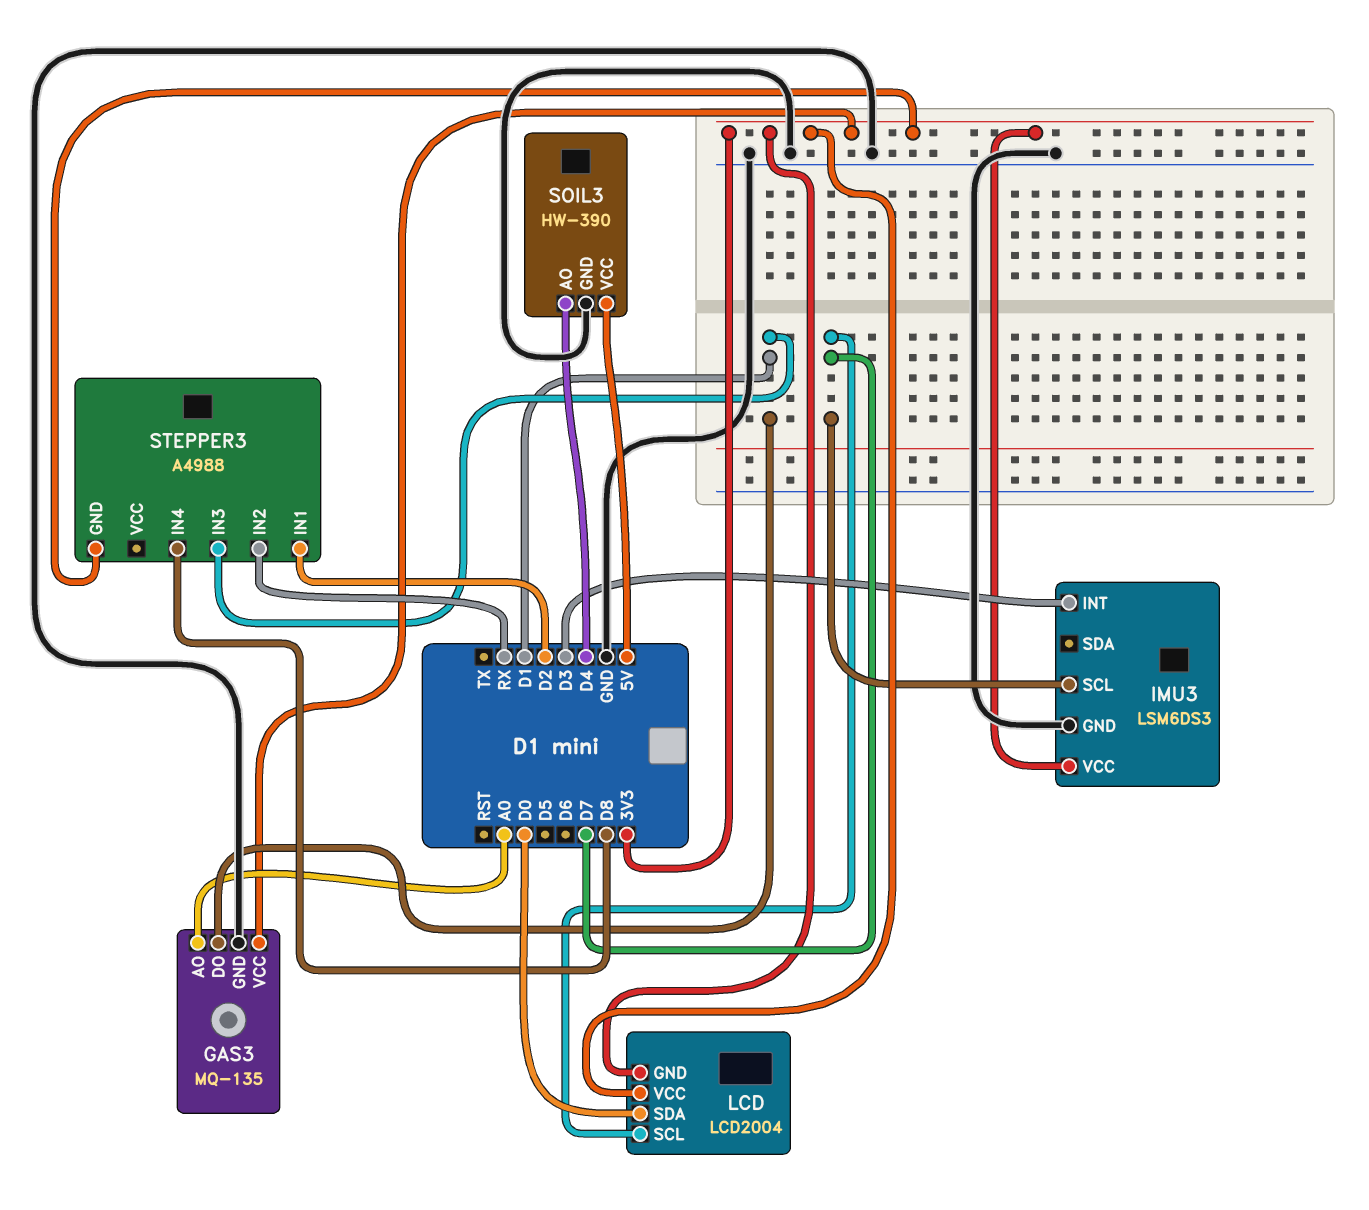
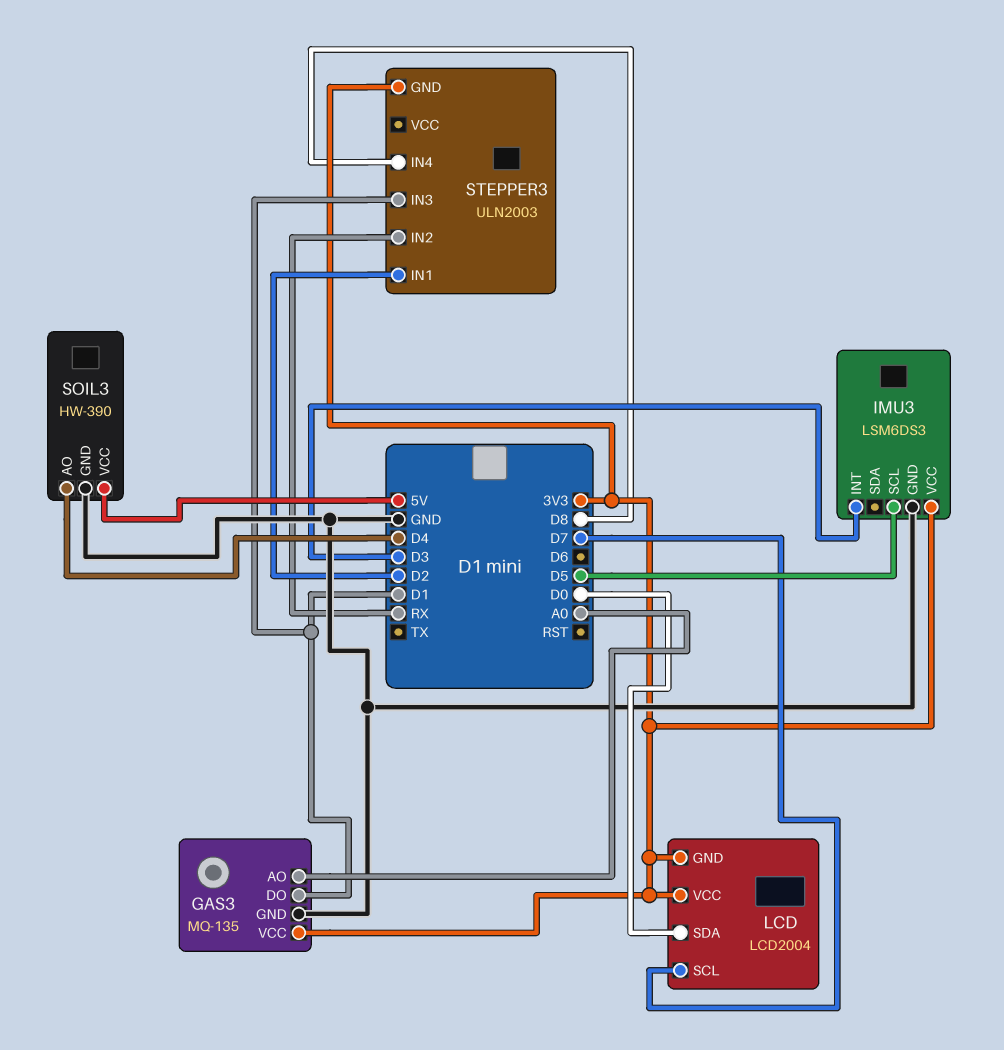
IMU3 pin SCL: D7 -> D5
STEPPER3: A4988 -> ULN2003

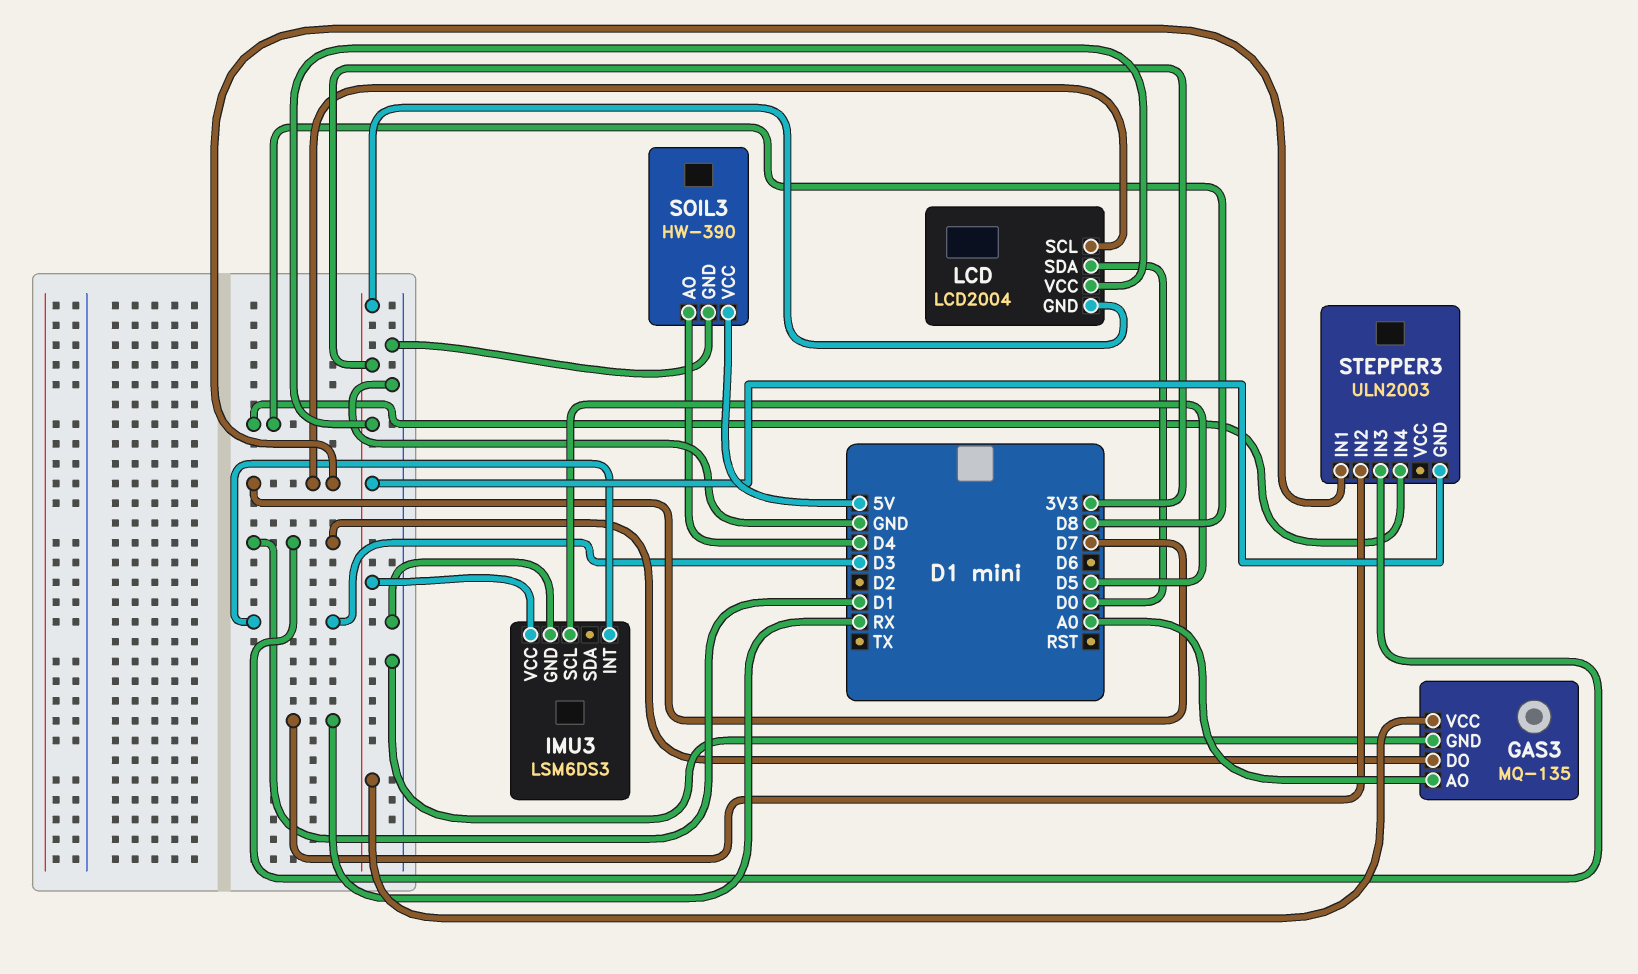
STEPPER3 pin IN1: D2 -> D7

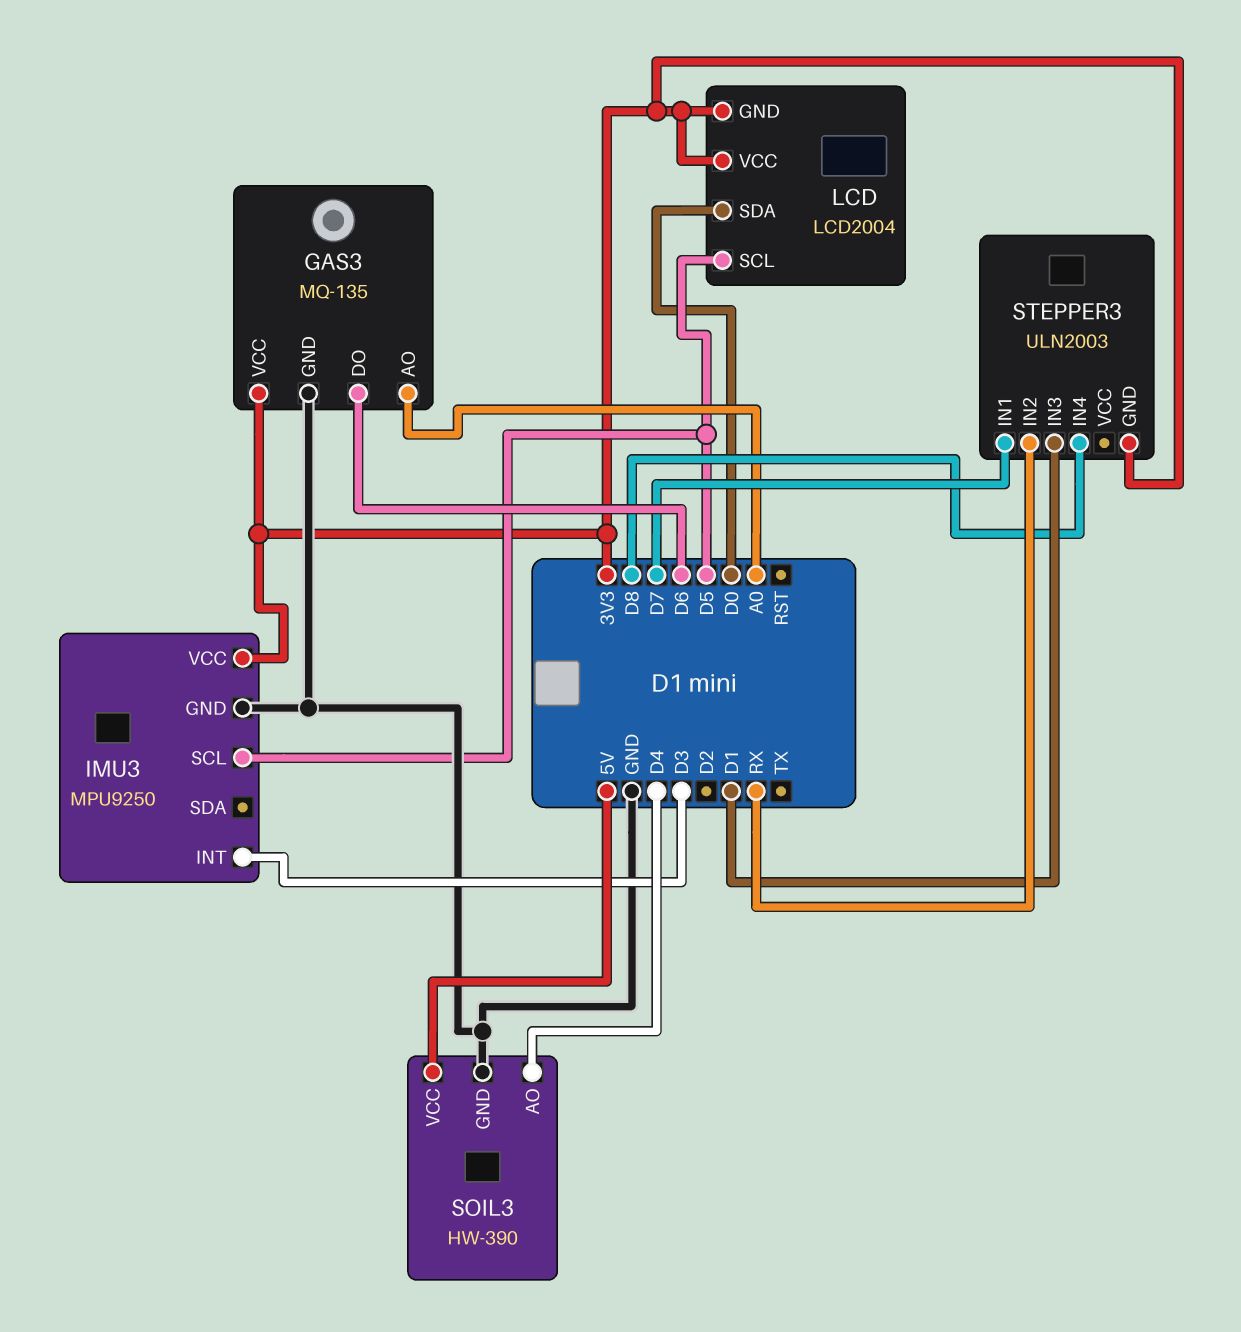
GAS3 pin DO: D1 -> D6
IMU3: LSM6DS3 -> MPU9250
LCD pin SCL: D7 -> D5

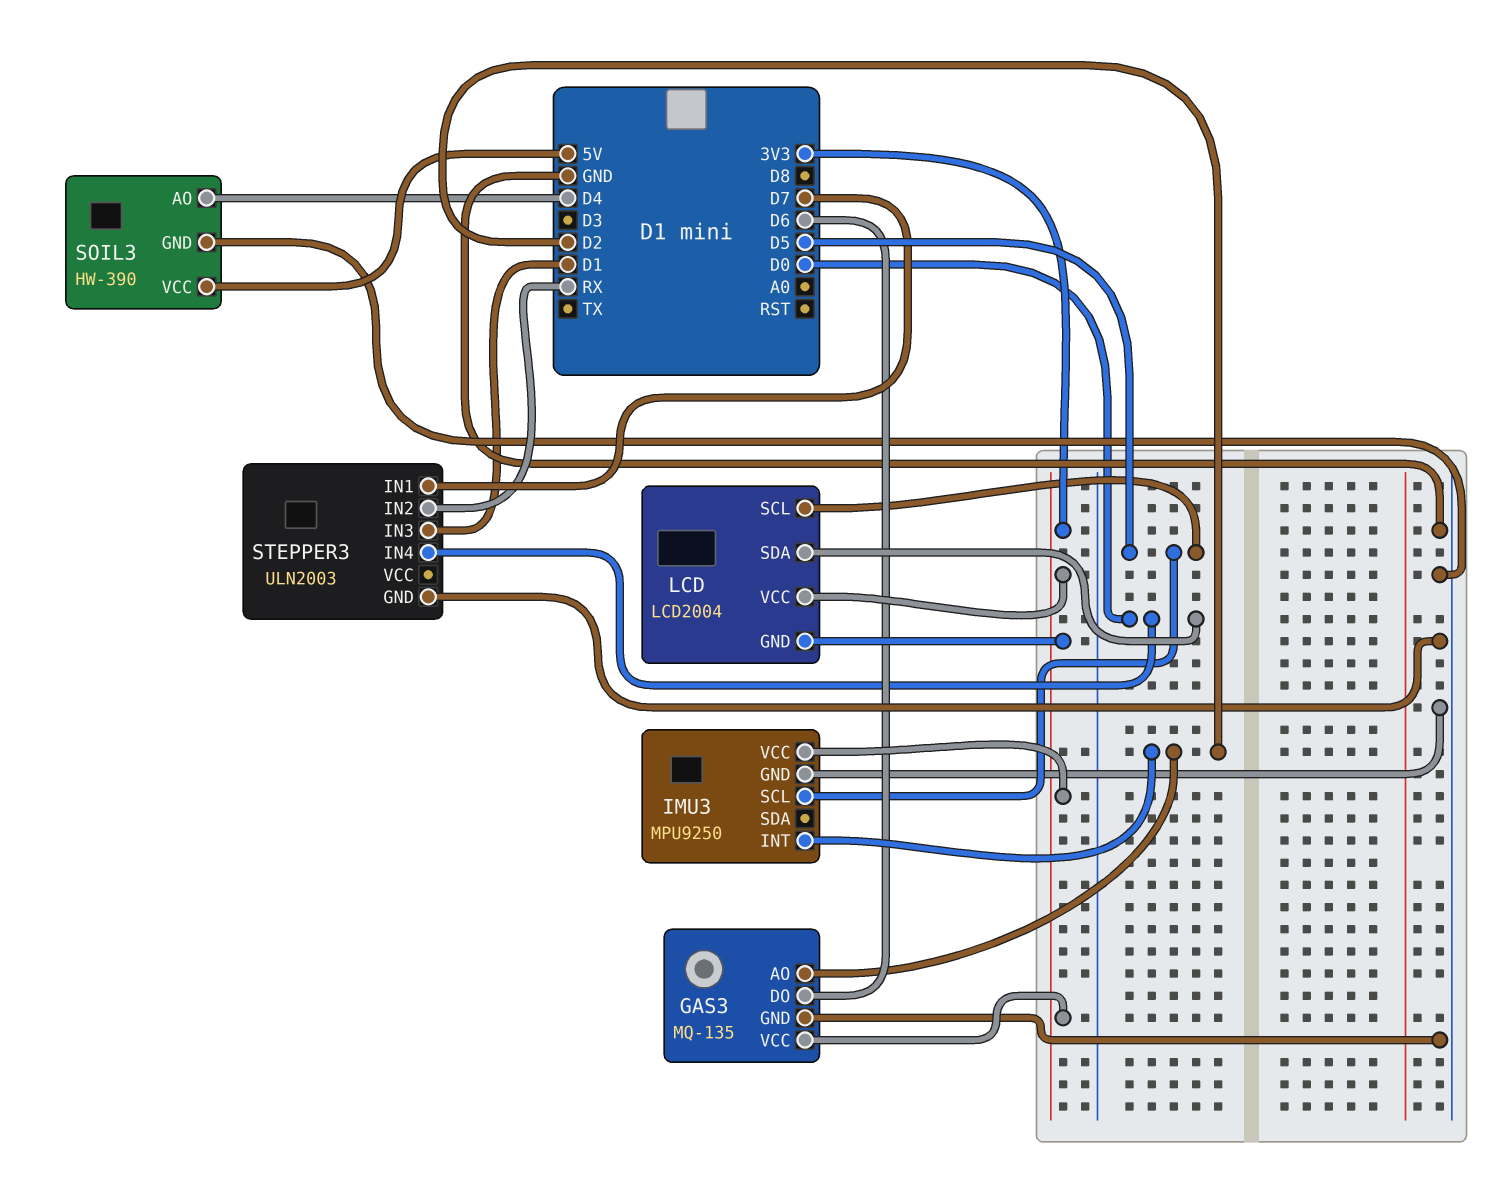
GAS3 pin AO: A0 -> D2
IMU3 pin INT: D3 -> D2
STEPPER3 pin GND: 3V3 -> GND
STEPPER3 pin IN4: D8 -> D0

